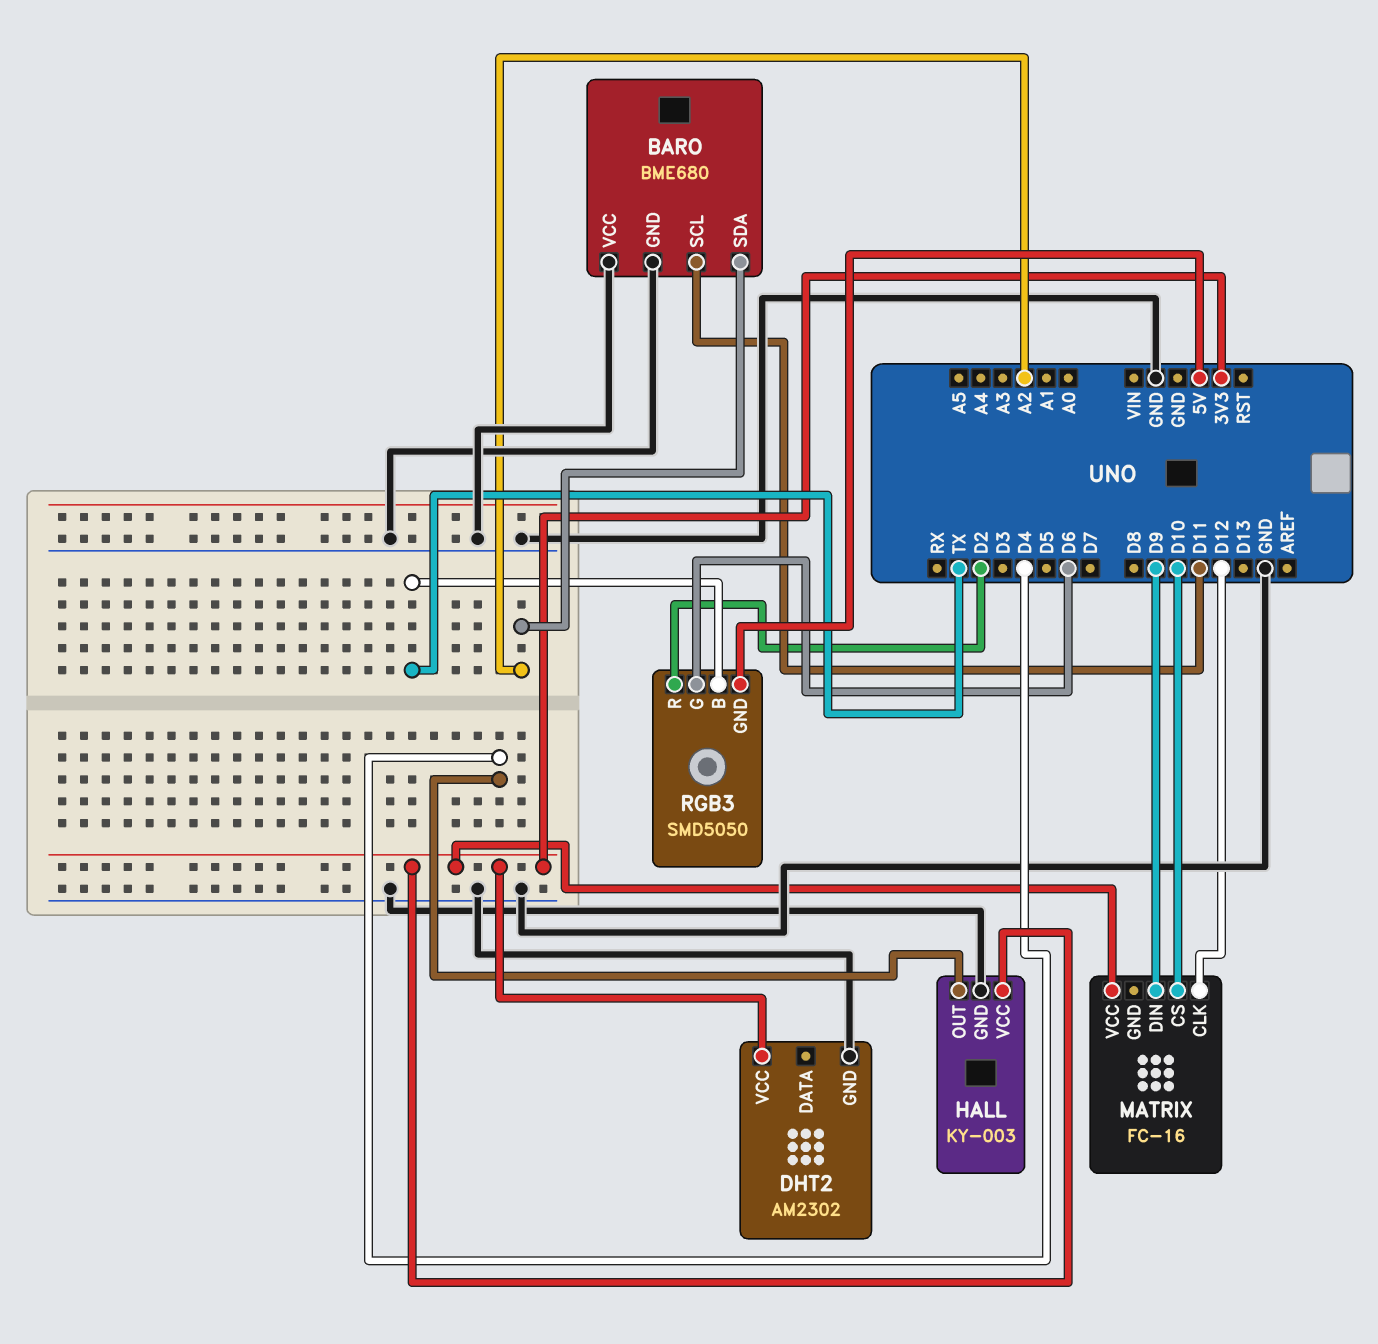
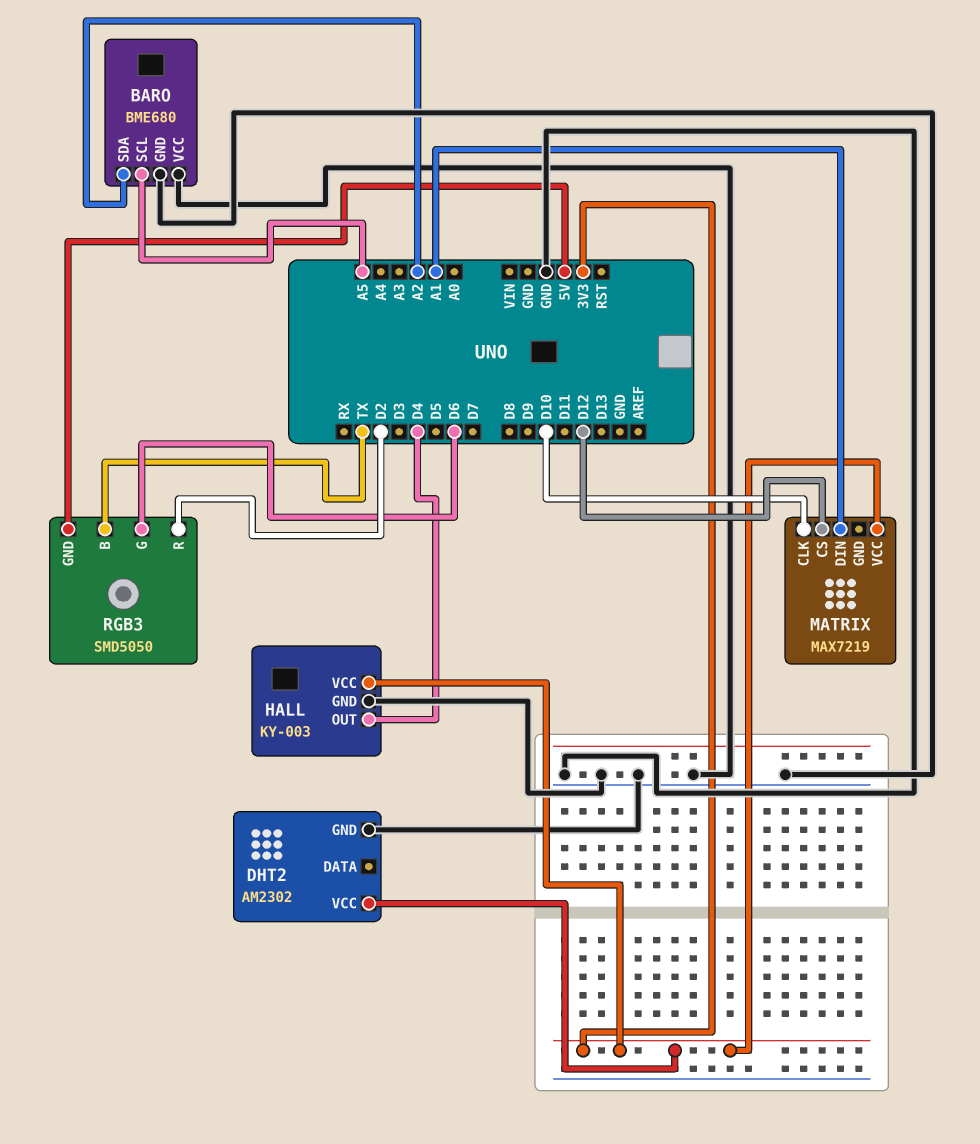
BARO pin SCL: D11 -> A5
MATRIX: FC-16 -> MAX7219
MATRIX pin CLK: D12 -> D10
MATRIX pin CS: D10 -> D12
MATRIX pin DIN: D9 -> A1

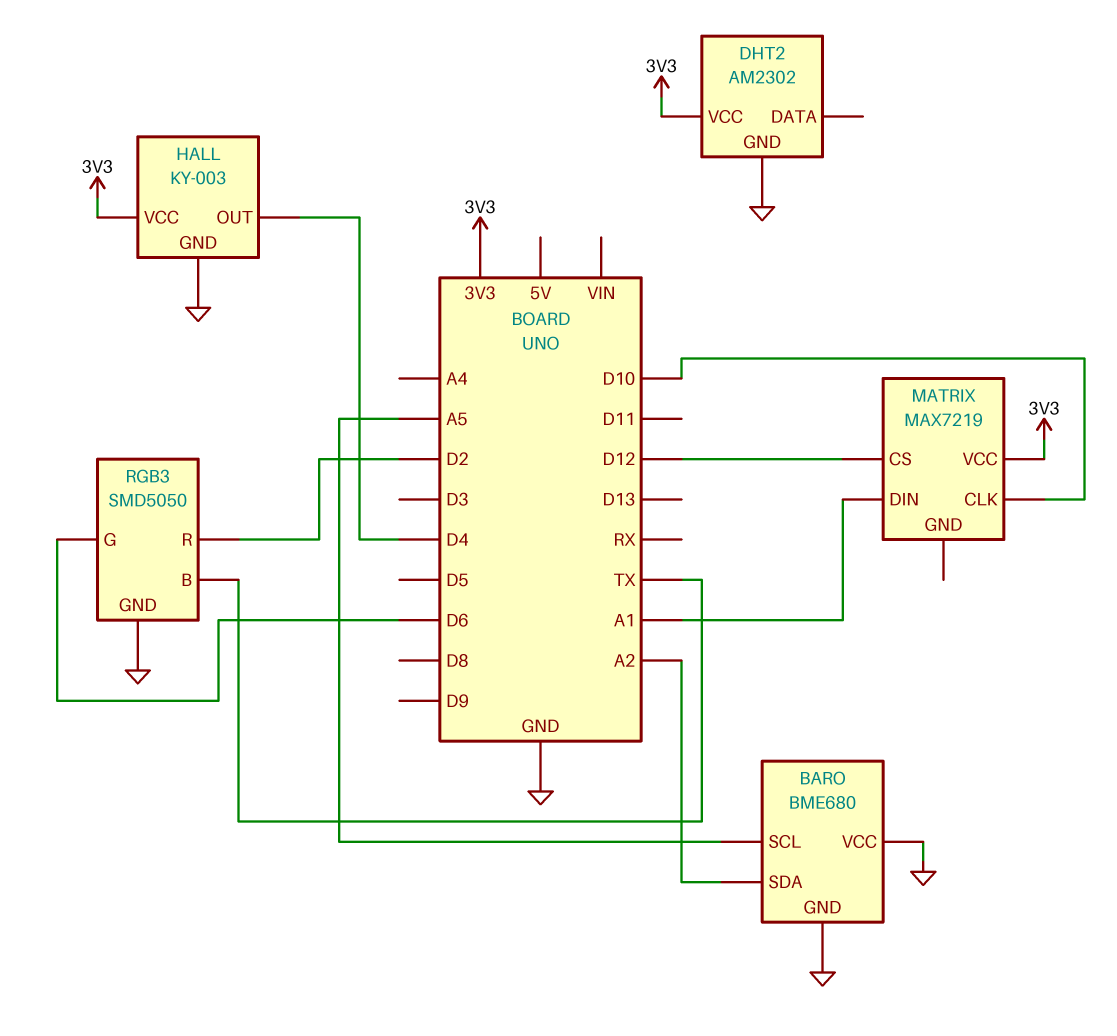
RGB3 pin GND: 5V -> GND

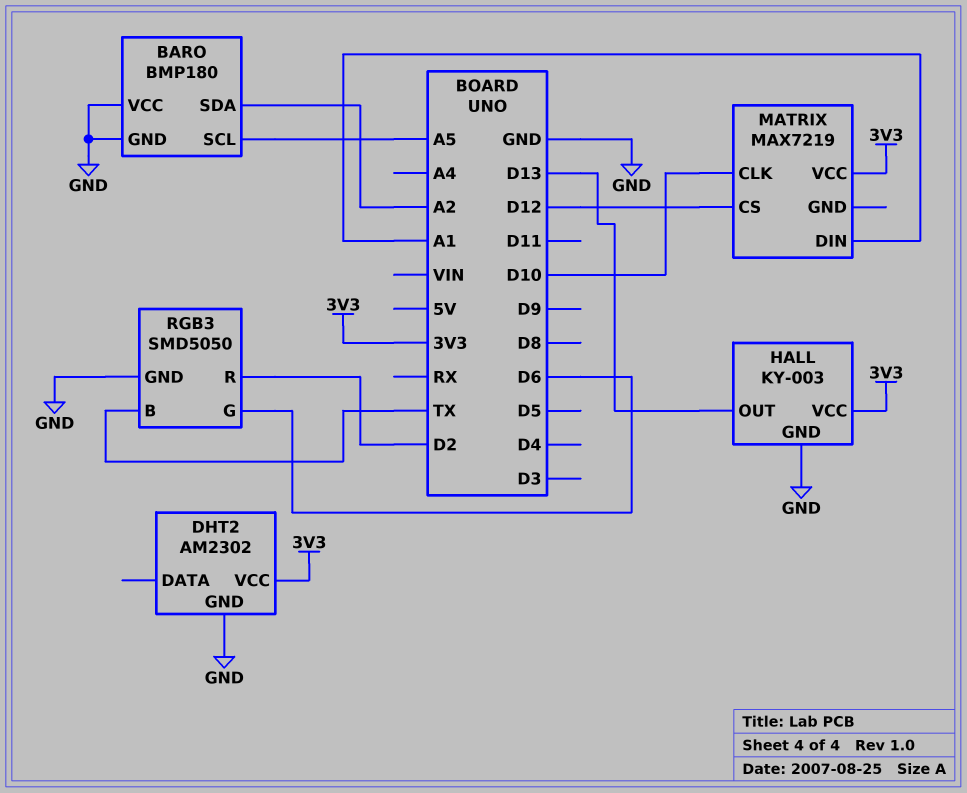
BARO: BME680 -> BMP180
HALL pin OUT: D4 -> D13

